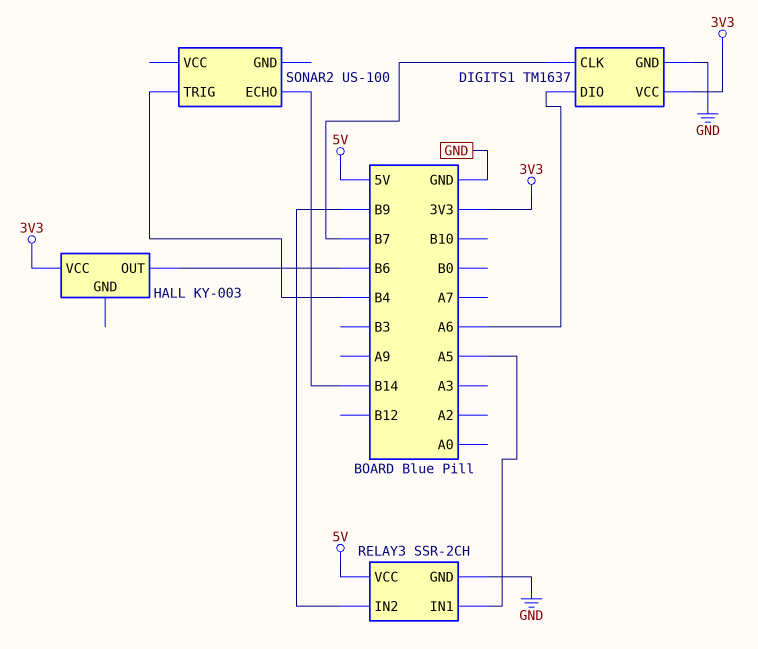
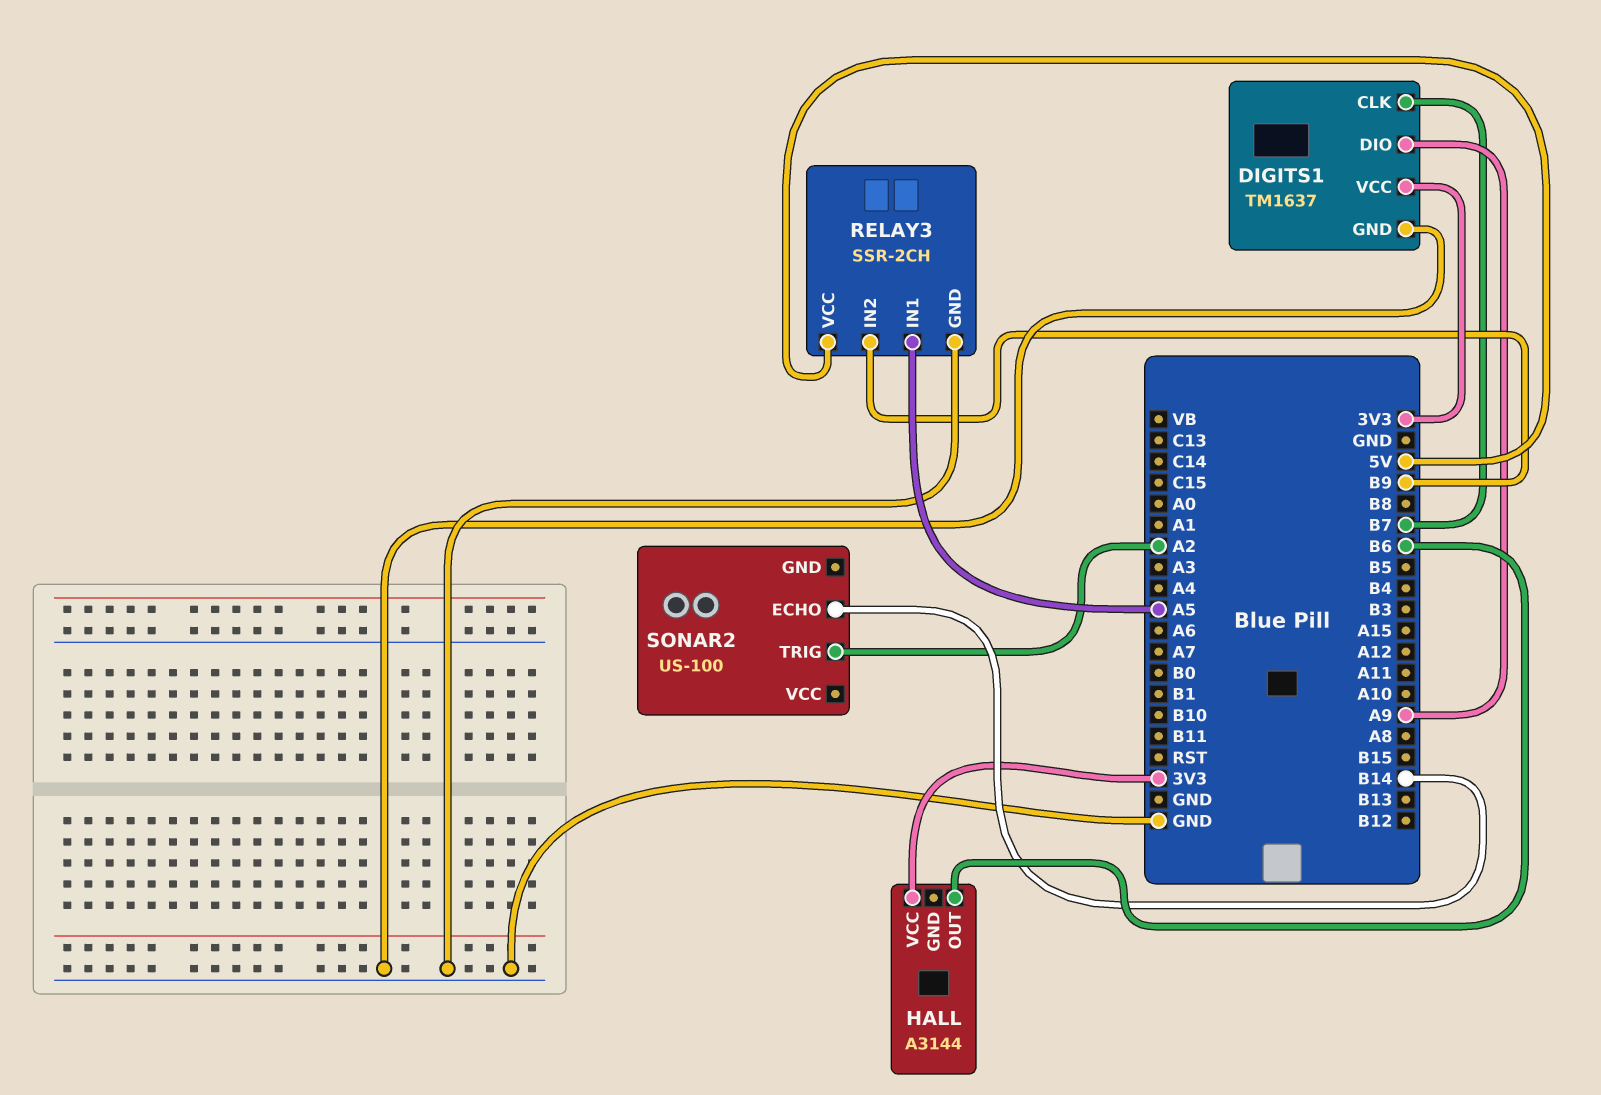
DIGITS1 pin DIO: A6 -> A9
HALL: KY-003 -> A3144
SONAR2 pin TRIG: B4 -> A2

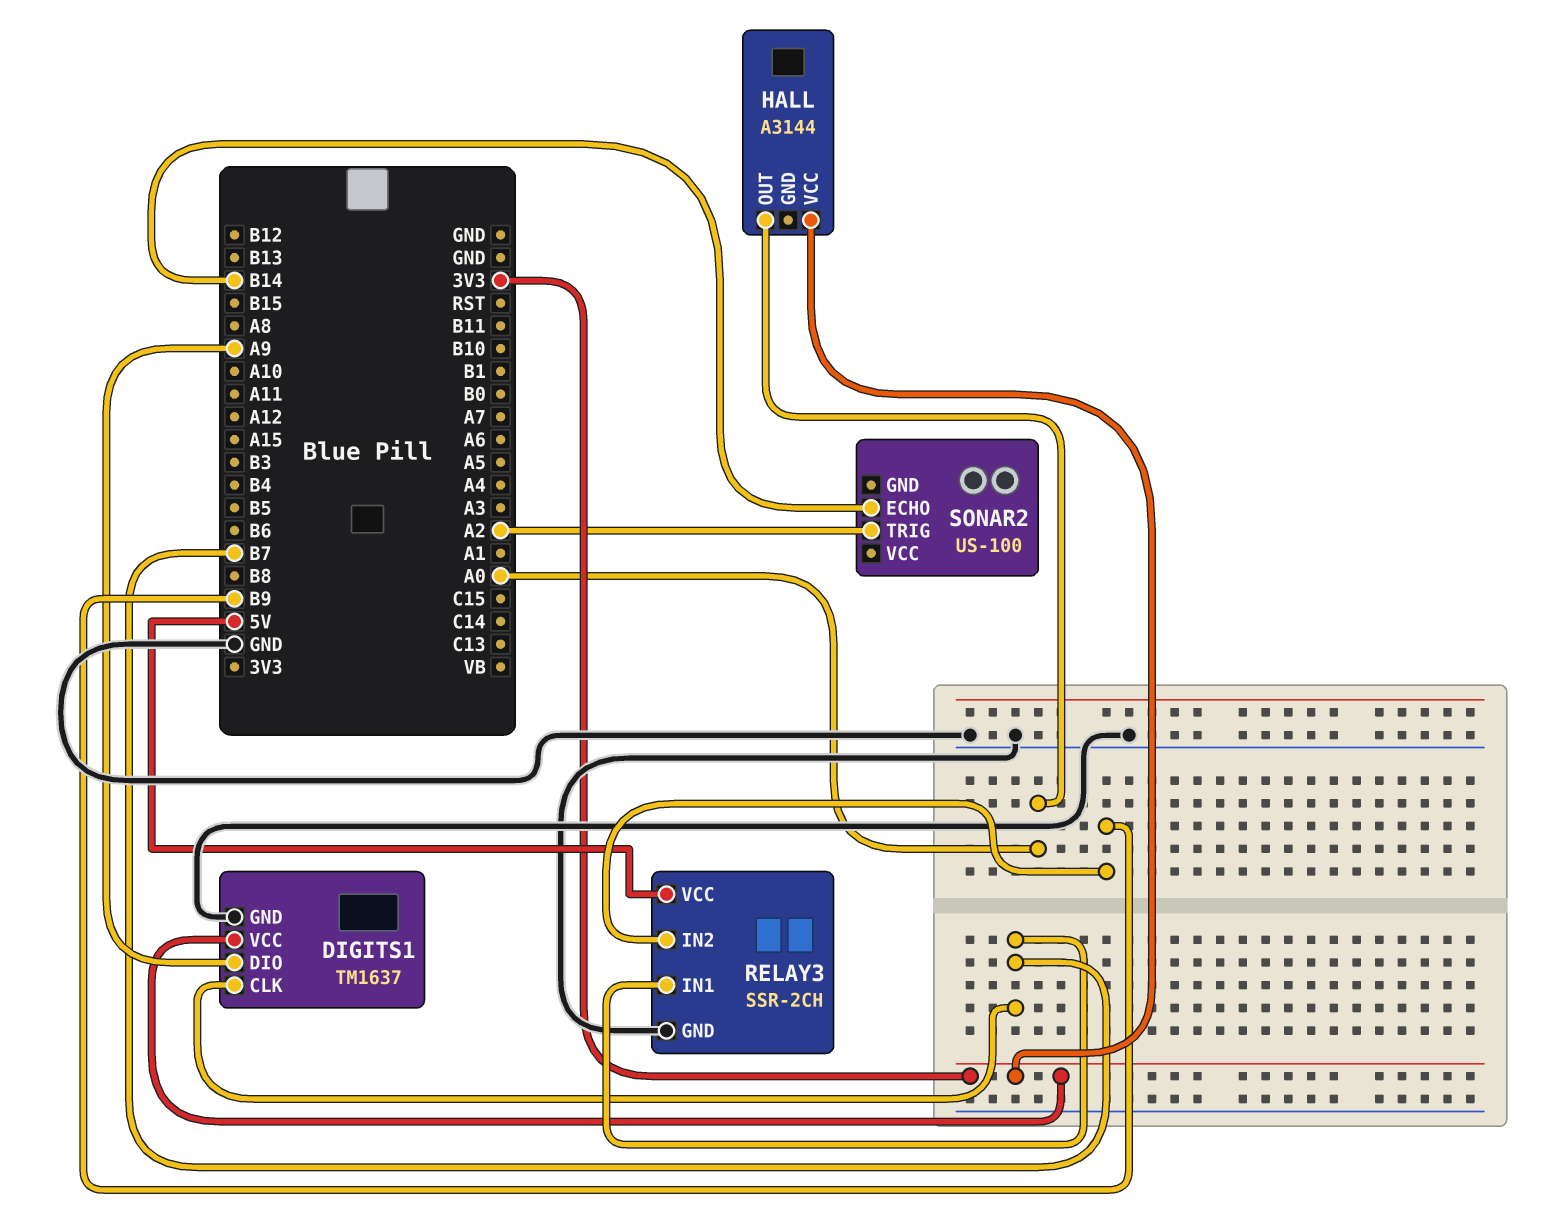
HALL pin OUT: B6 -> A0
RELAY3 pin IN1: A5 -> B7

